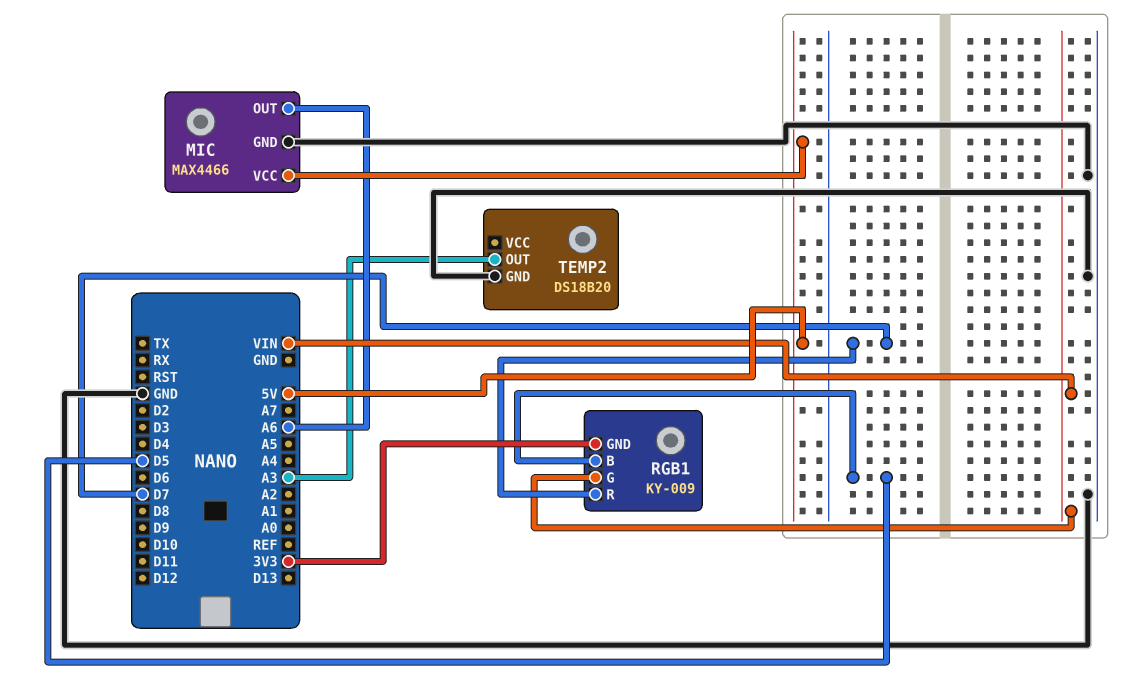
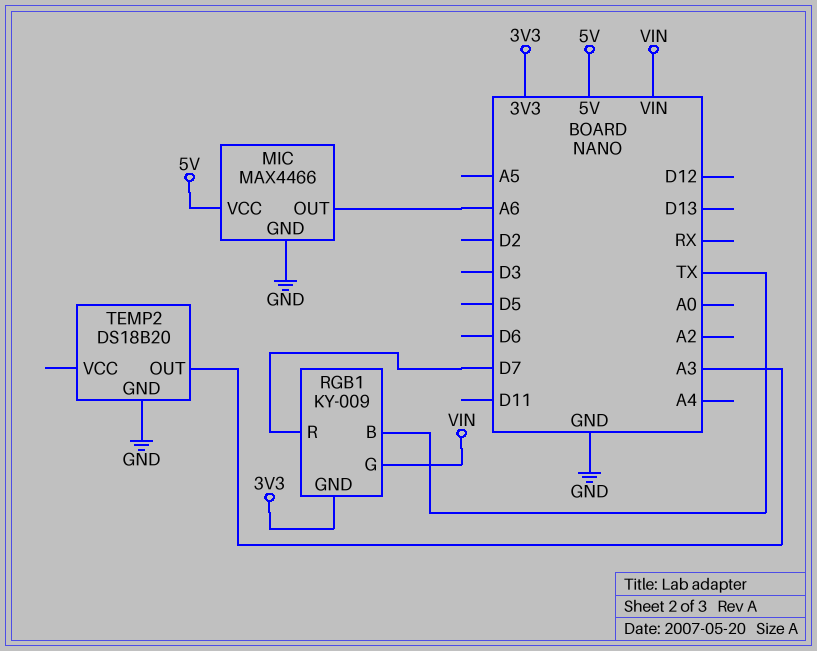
RGB1 pin B: D5 -> TX

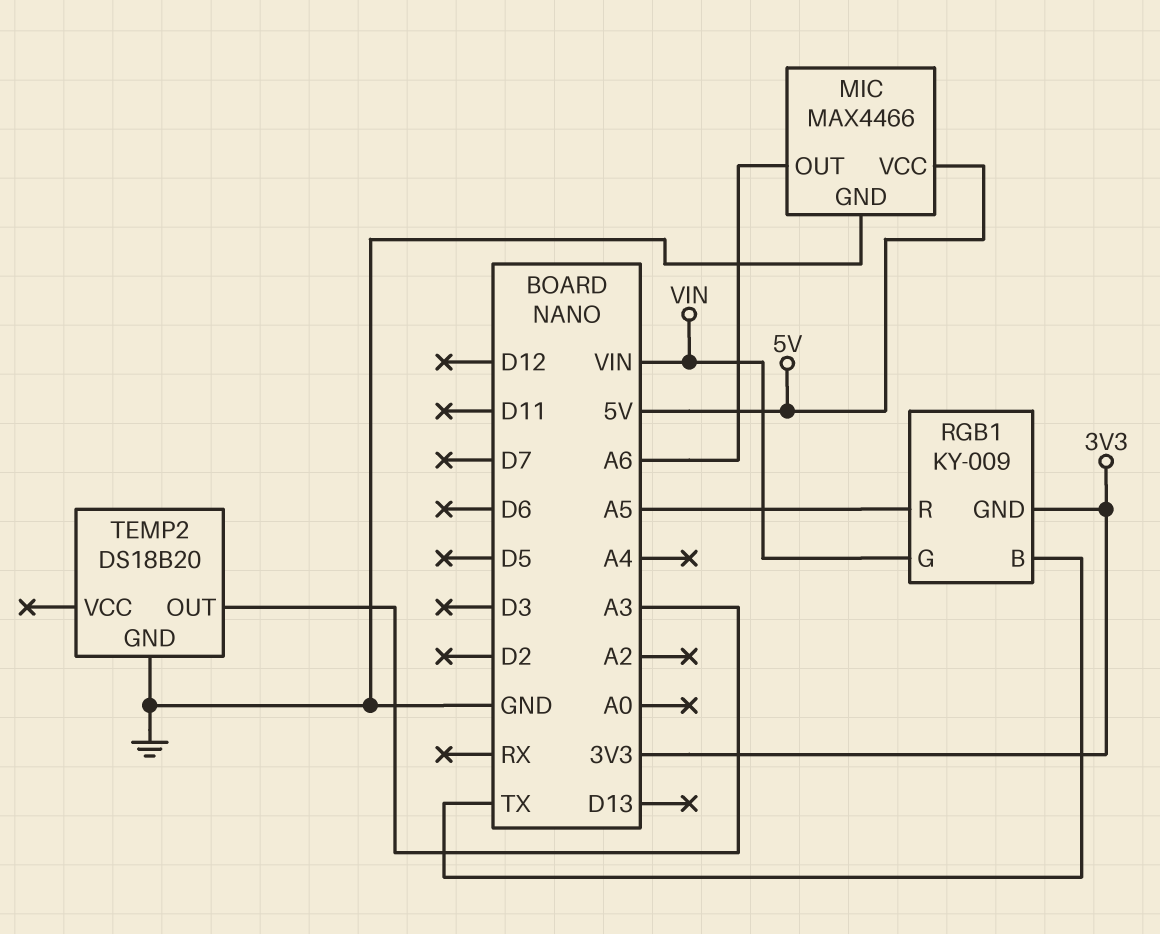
RGB1 pin R: D7 -> A5

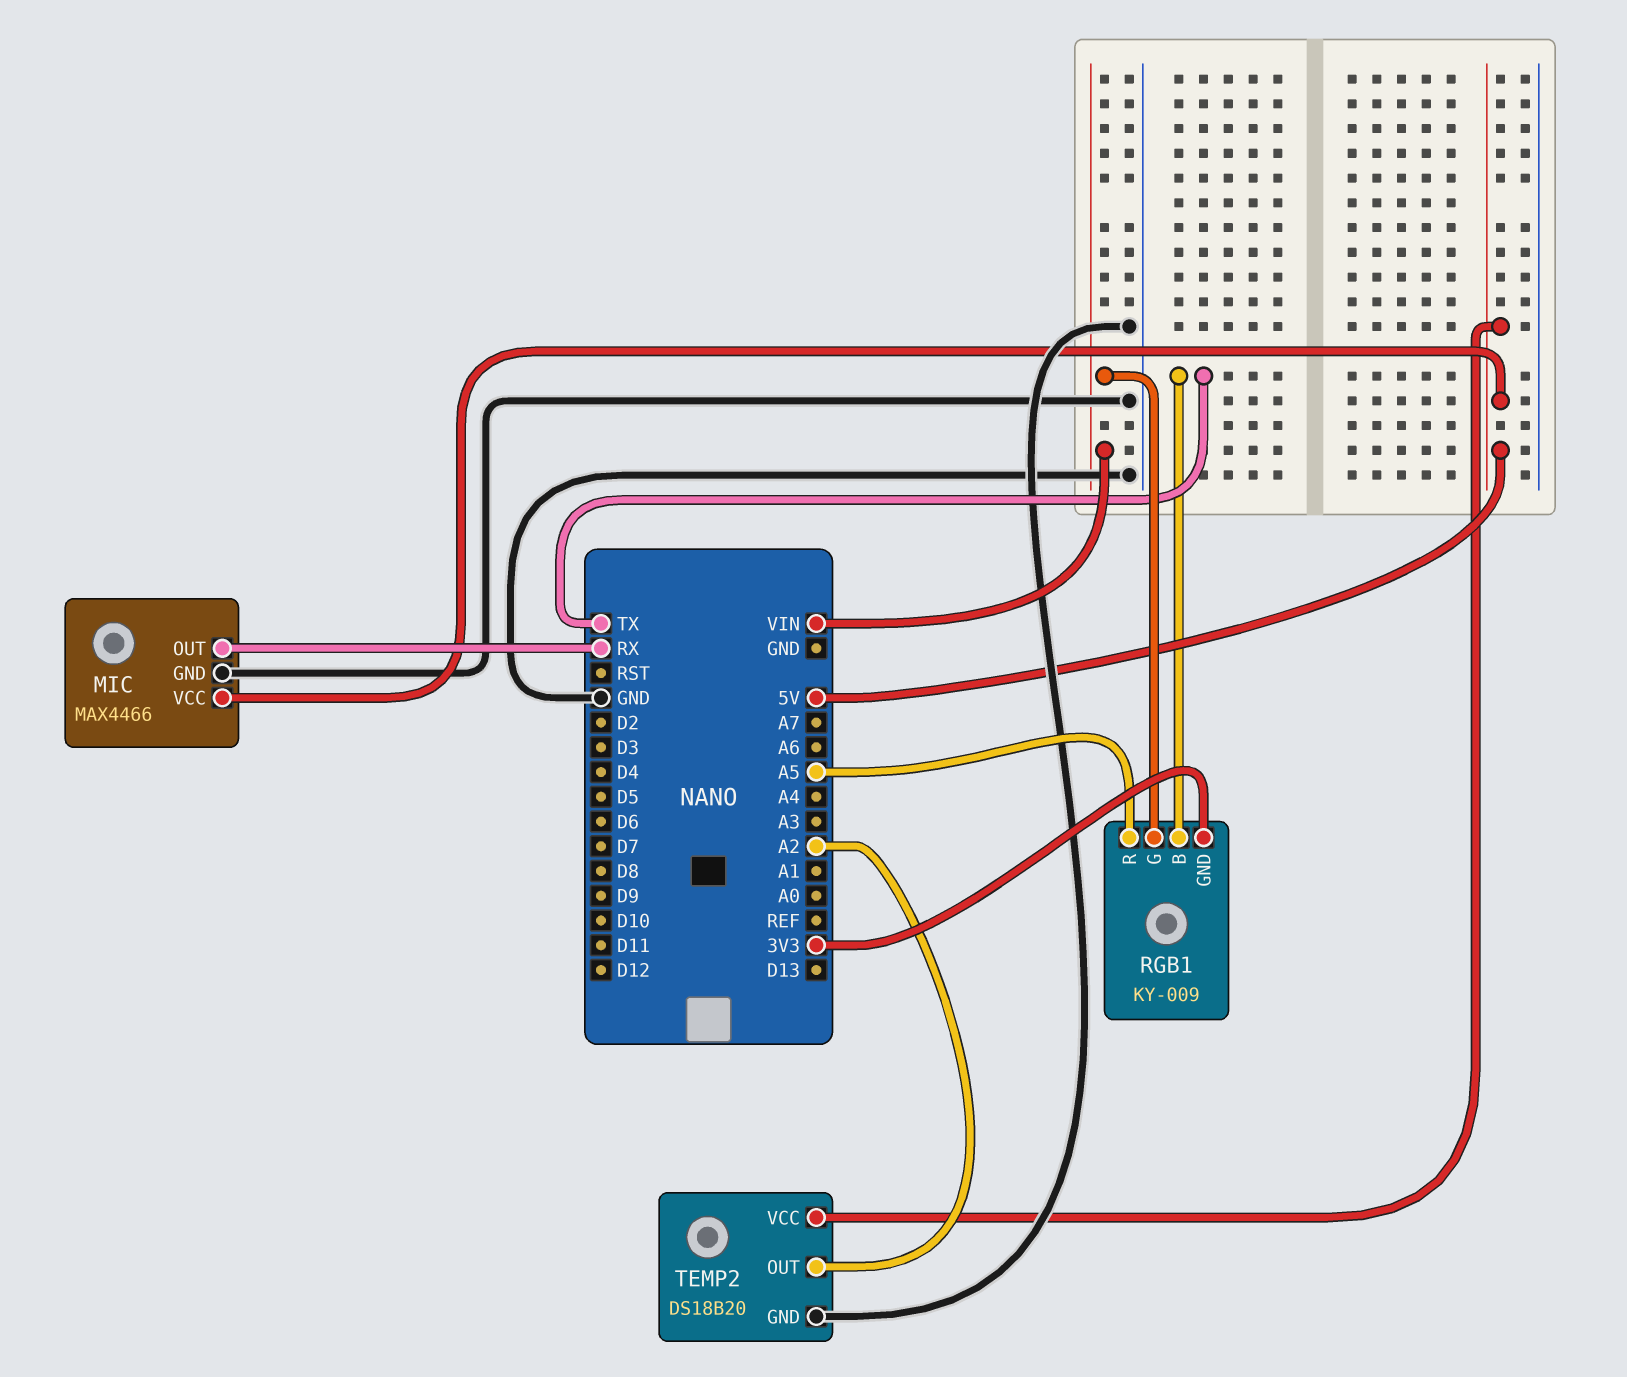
MIC pin OUT: A6 -> RX
TEMP2 pin OUT: A3 -> A2
TEMP2 pin VCC: none -> 5V

